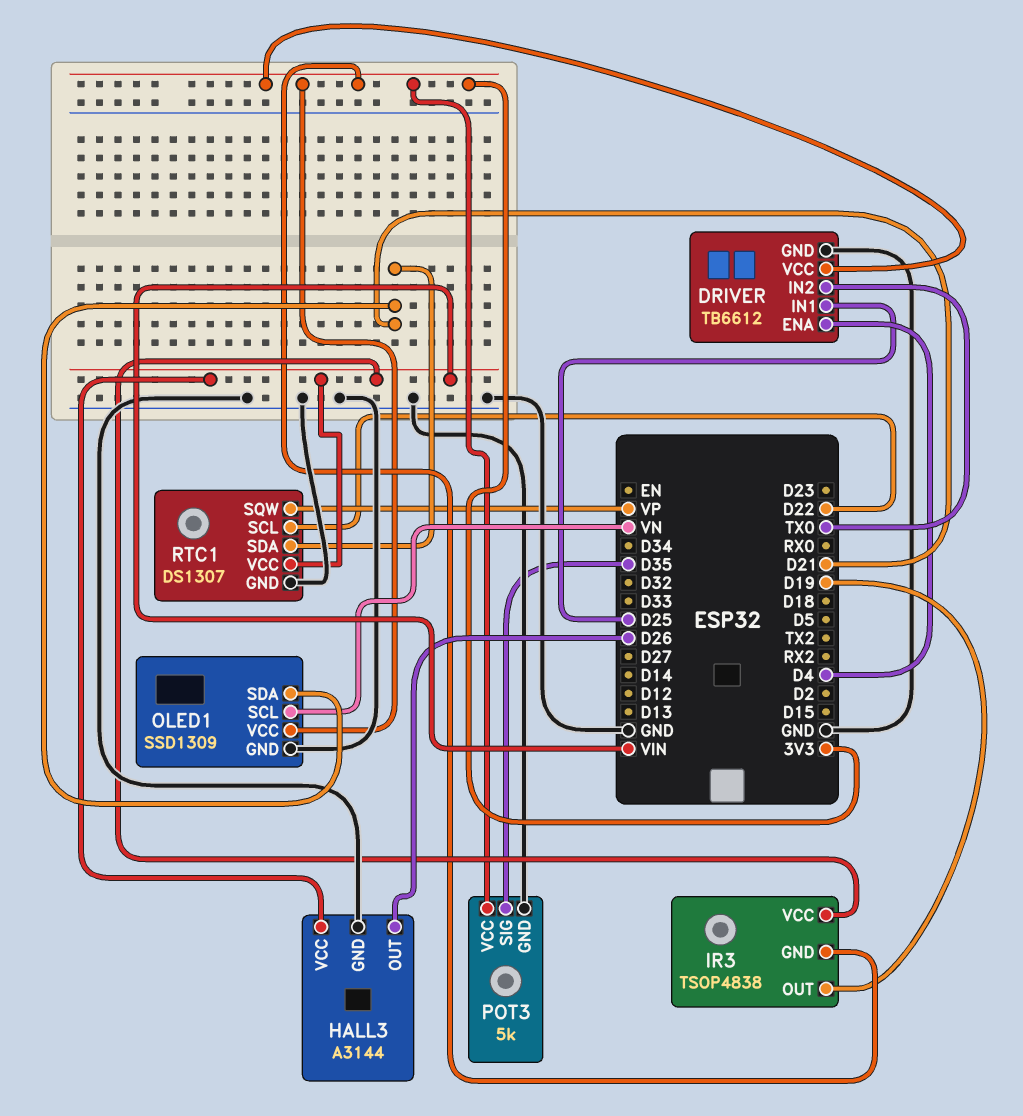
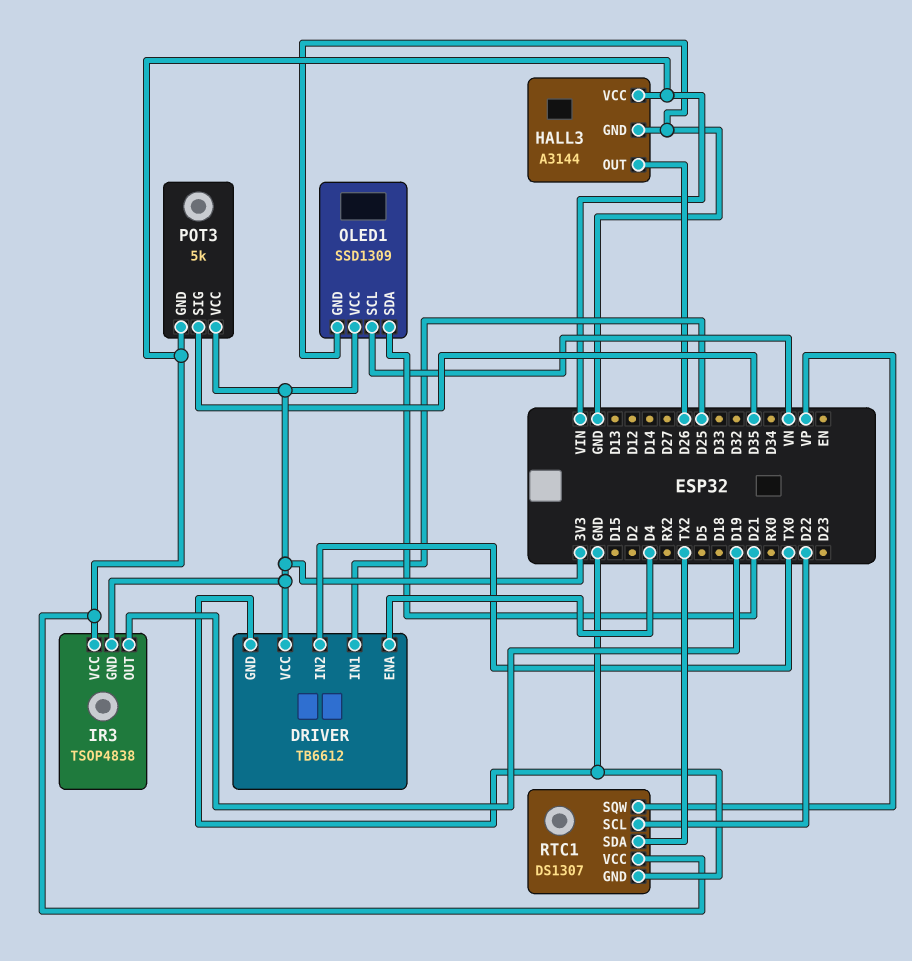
POT3 pin GND: GND -> VIN
RTC1 pin SDA: D21 -> TX2

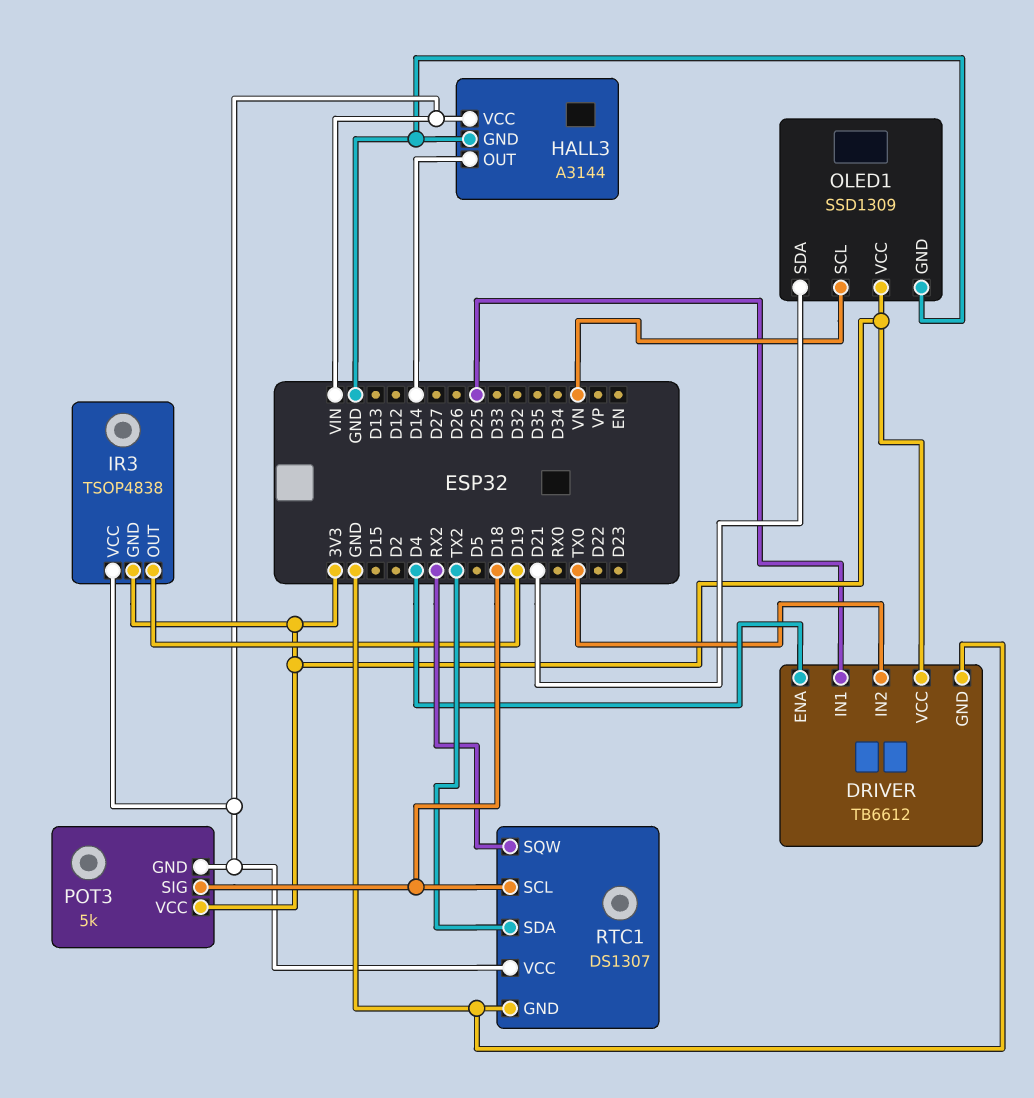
HALL3 pin OUT: D26 -> D14
POT3 pin SIG: D35 -> D18
RTC1 pin SCL: D22 -> D18
RTC1 pin SQW: VP -> RX2

